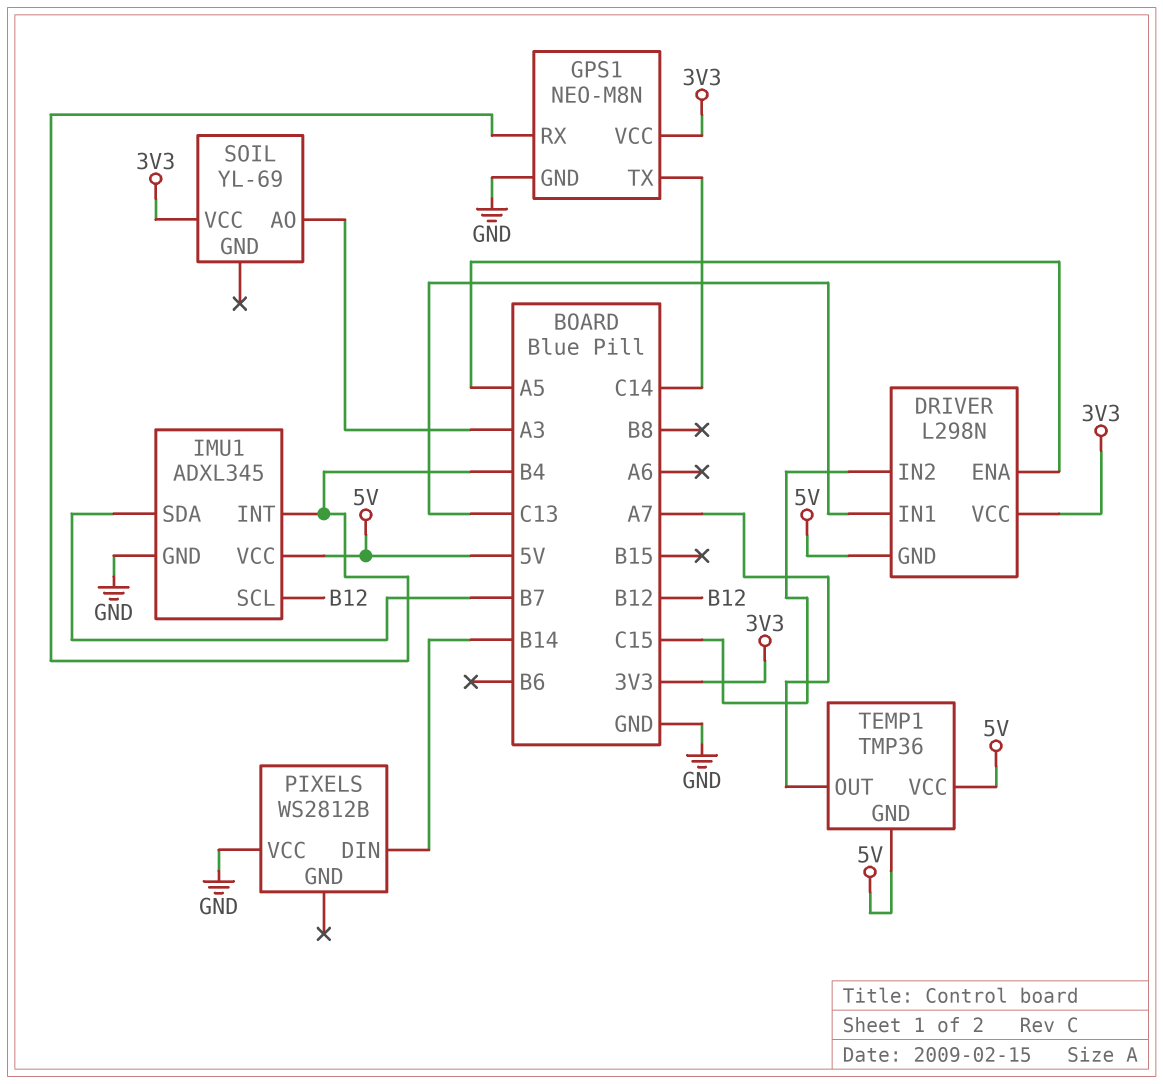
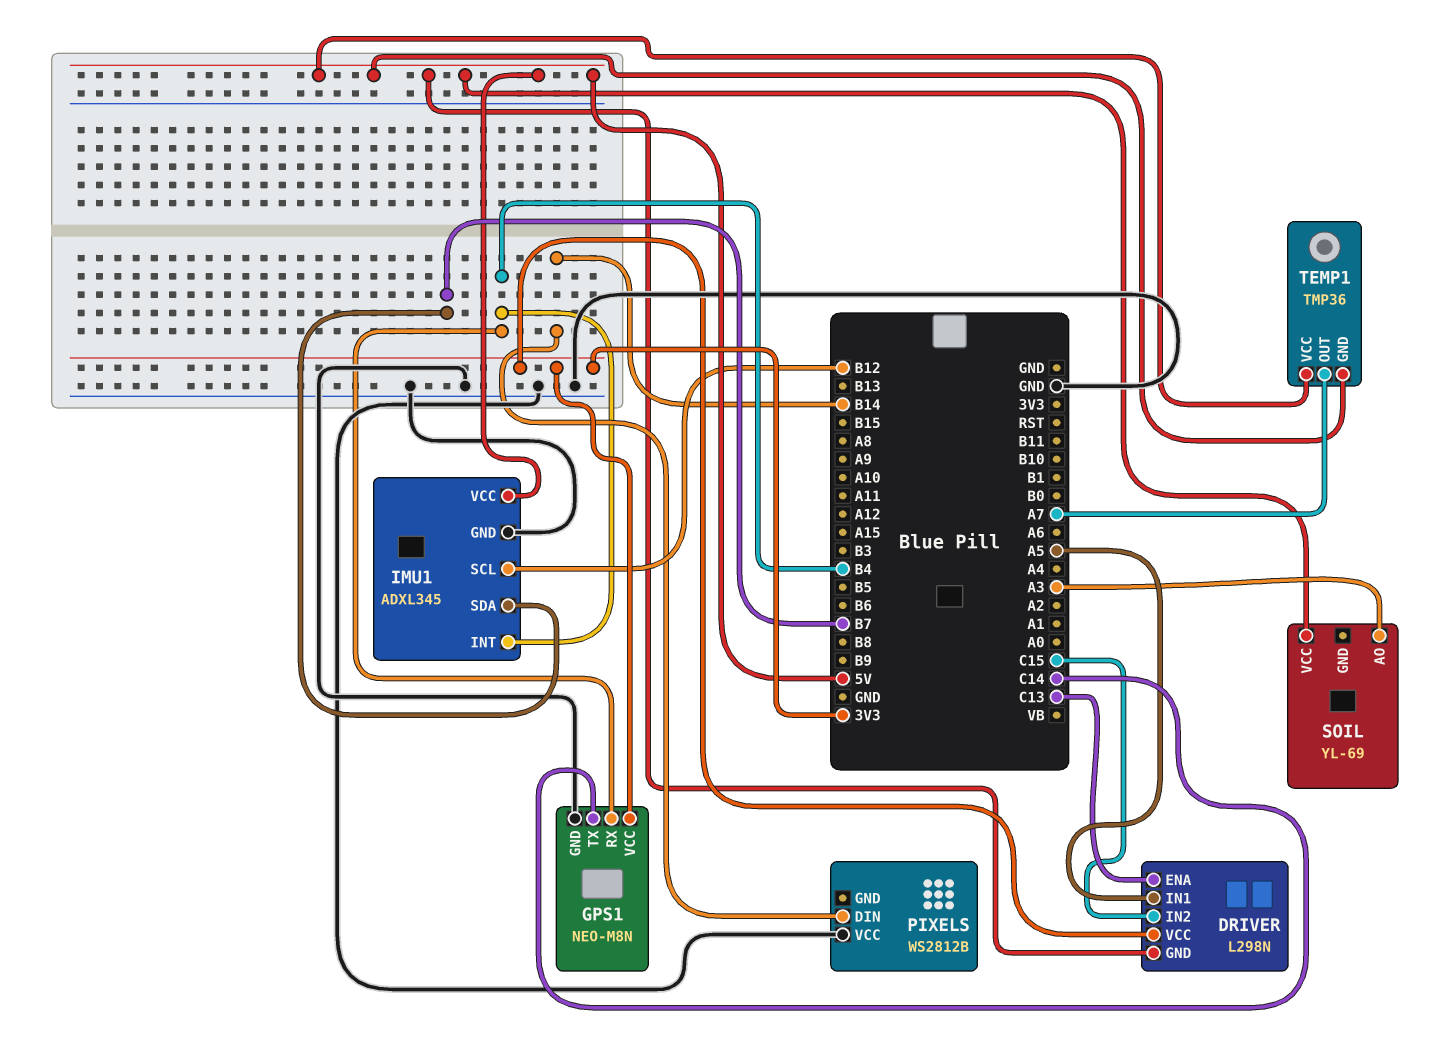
DRIVER pin ENA: A5 -> C13
DRIVER pin IN1: C13 -> A5
SOIL pin VCC: 3V3 -> 5V

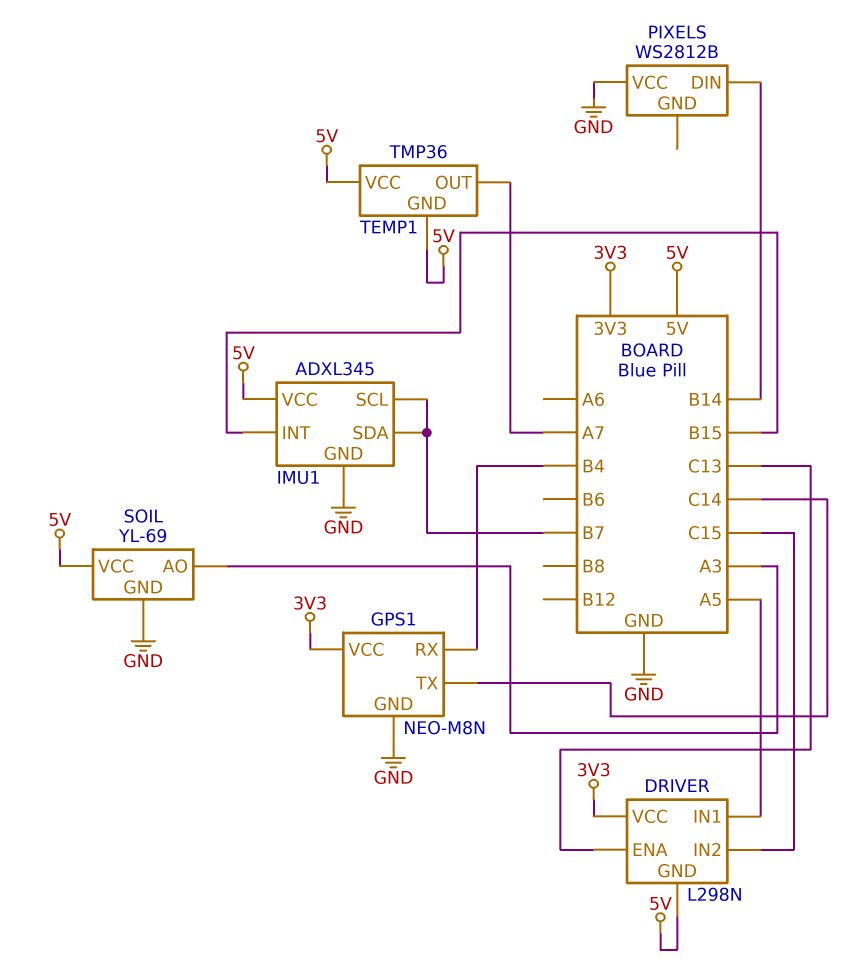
IMU1 pin INT: B4 -> B15
IMU1 pin SCL: B12 -> B7
SOIL pin GND: none -> GND

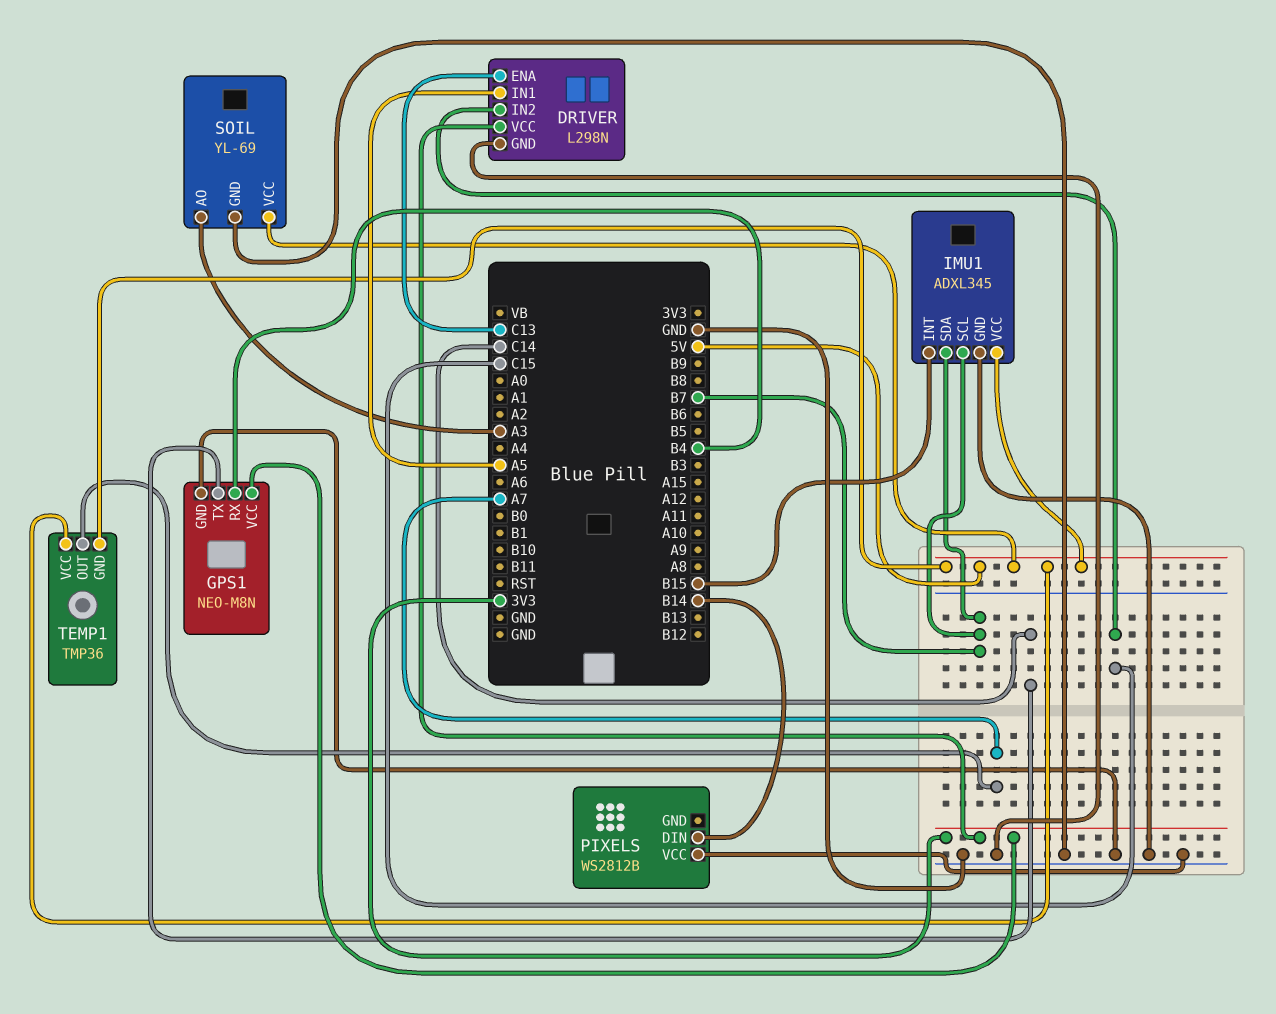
DRIVER pin GND: 5V -> GND

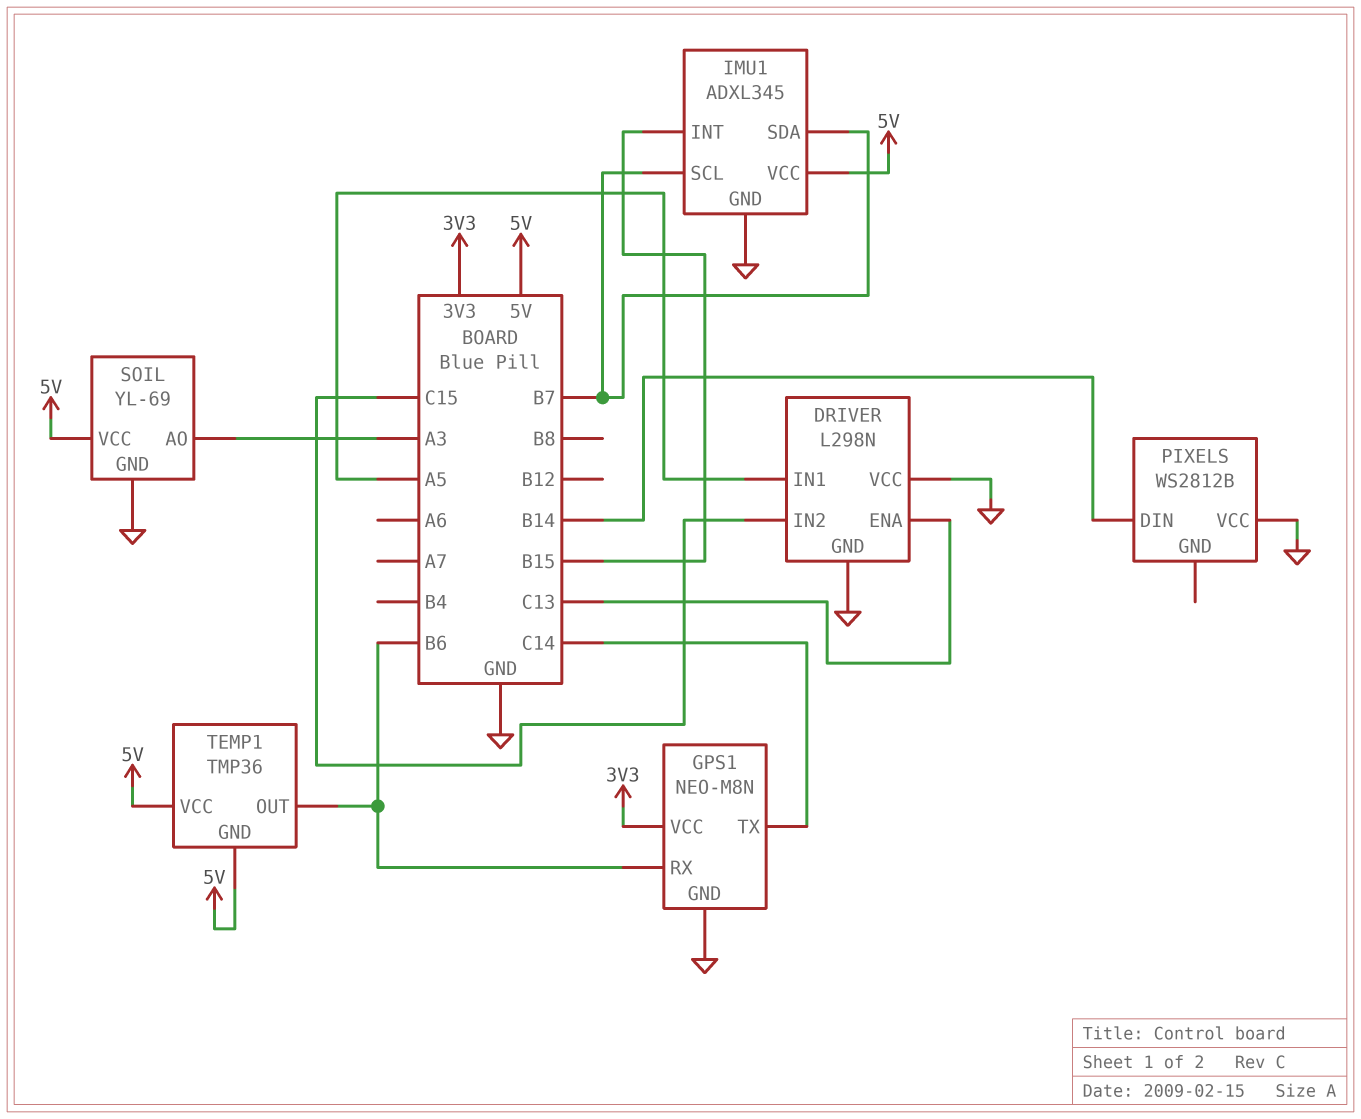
DRIVER pin VCC: 3V3 -> GND
GPS1 pin RX: B4 -> B6
TEMP1 pin OUT: A7 -> B6

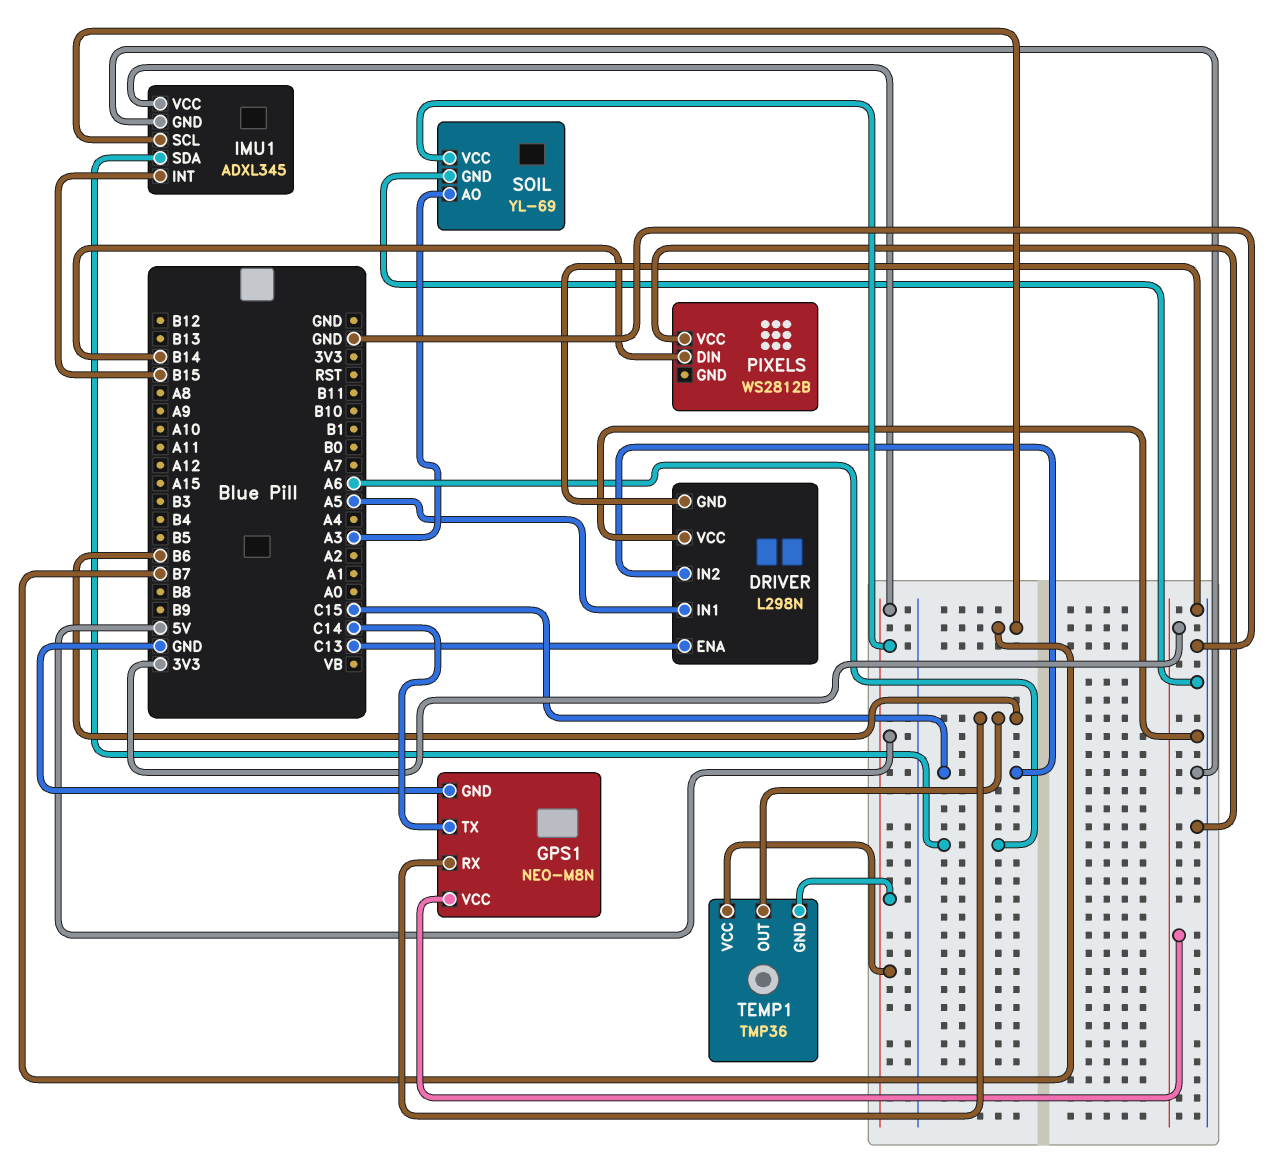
IMU1 pin SDA: B7 -> A6

